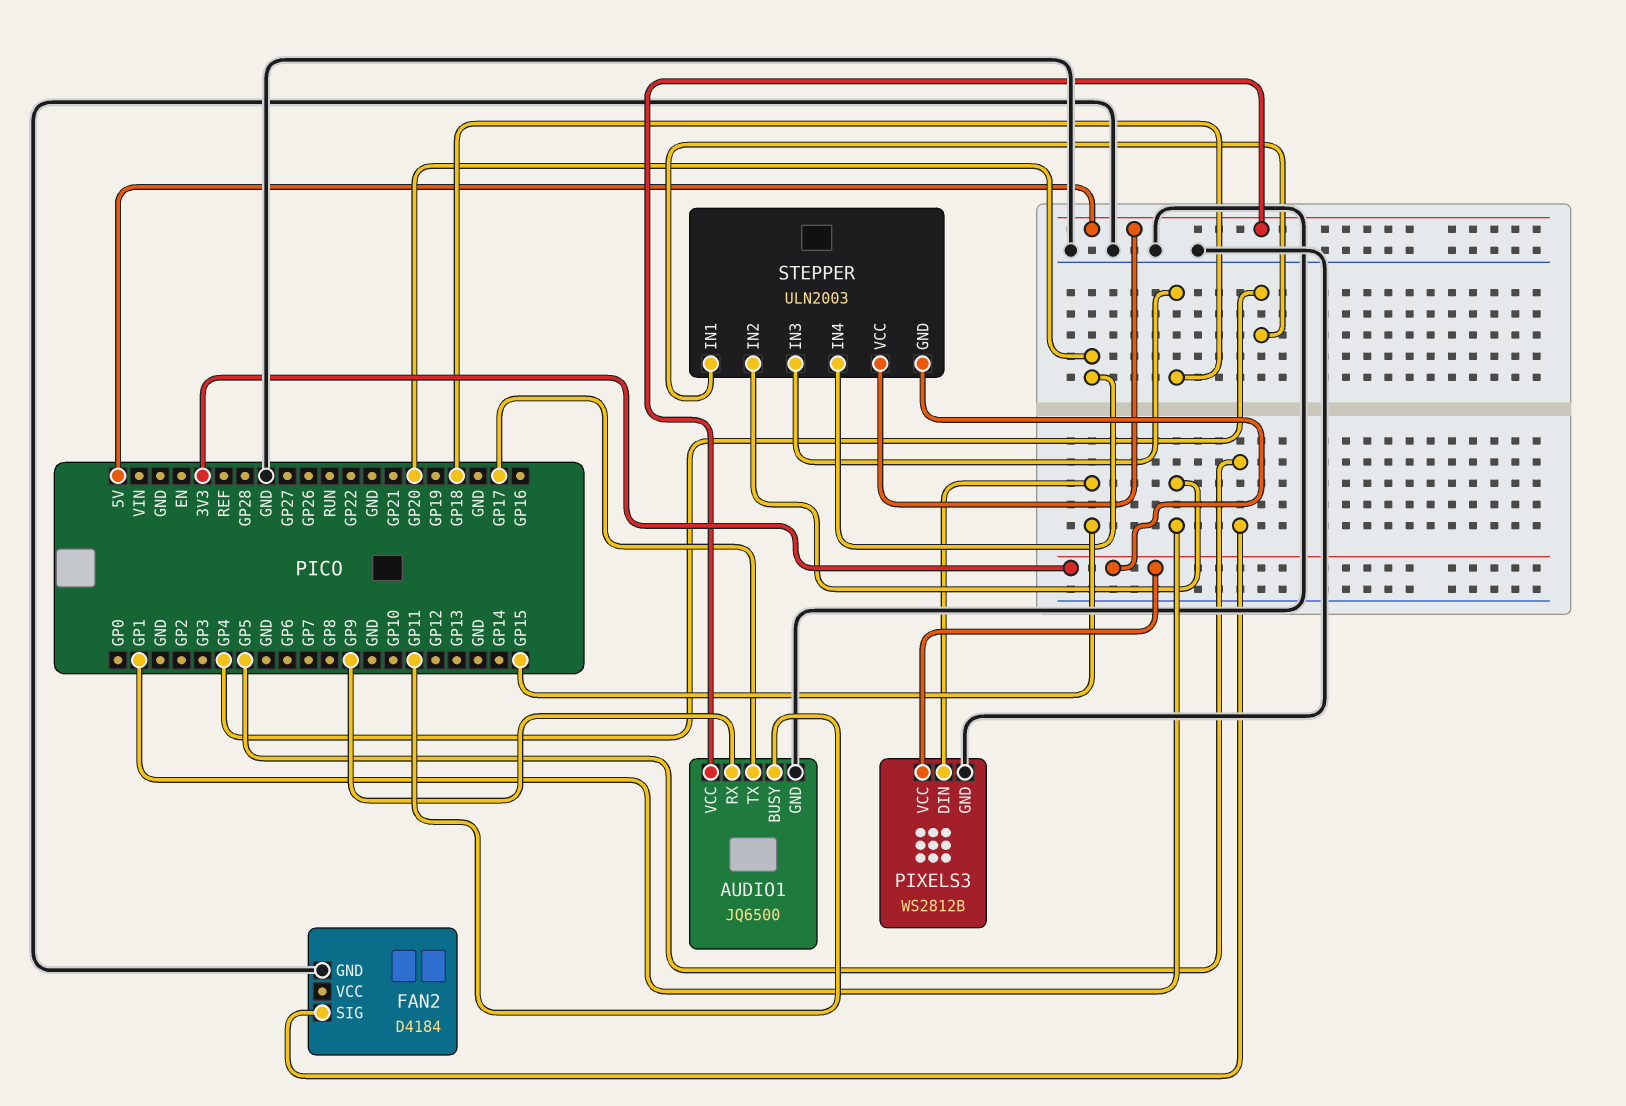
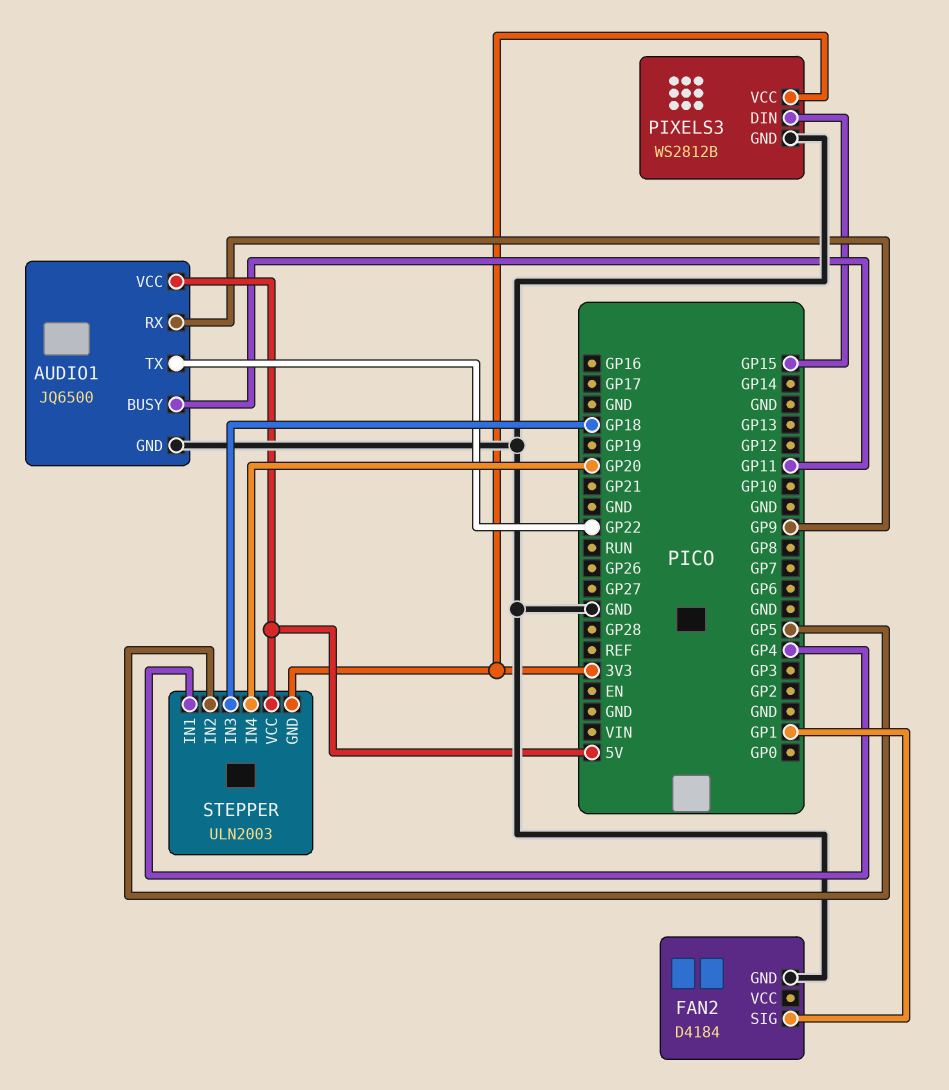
AUDIO1 pin TX: GP17 -> GP22
FAN2 pin SIG: GP5 -> GP1
STEPPER pin IN2: GP1 -> GP5

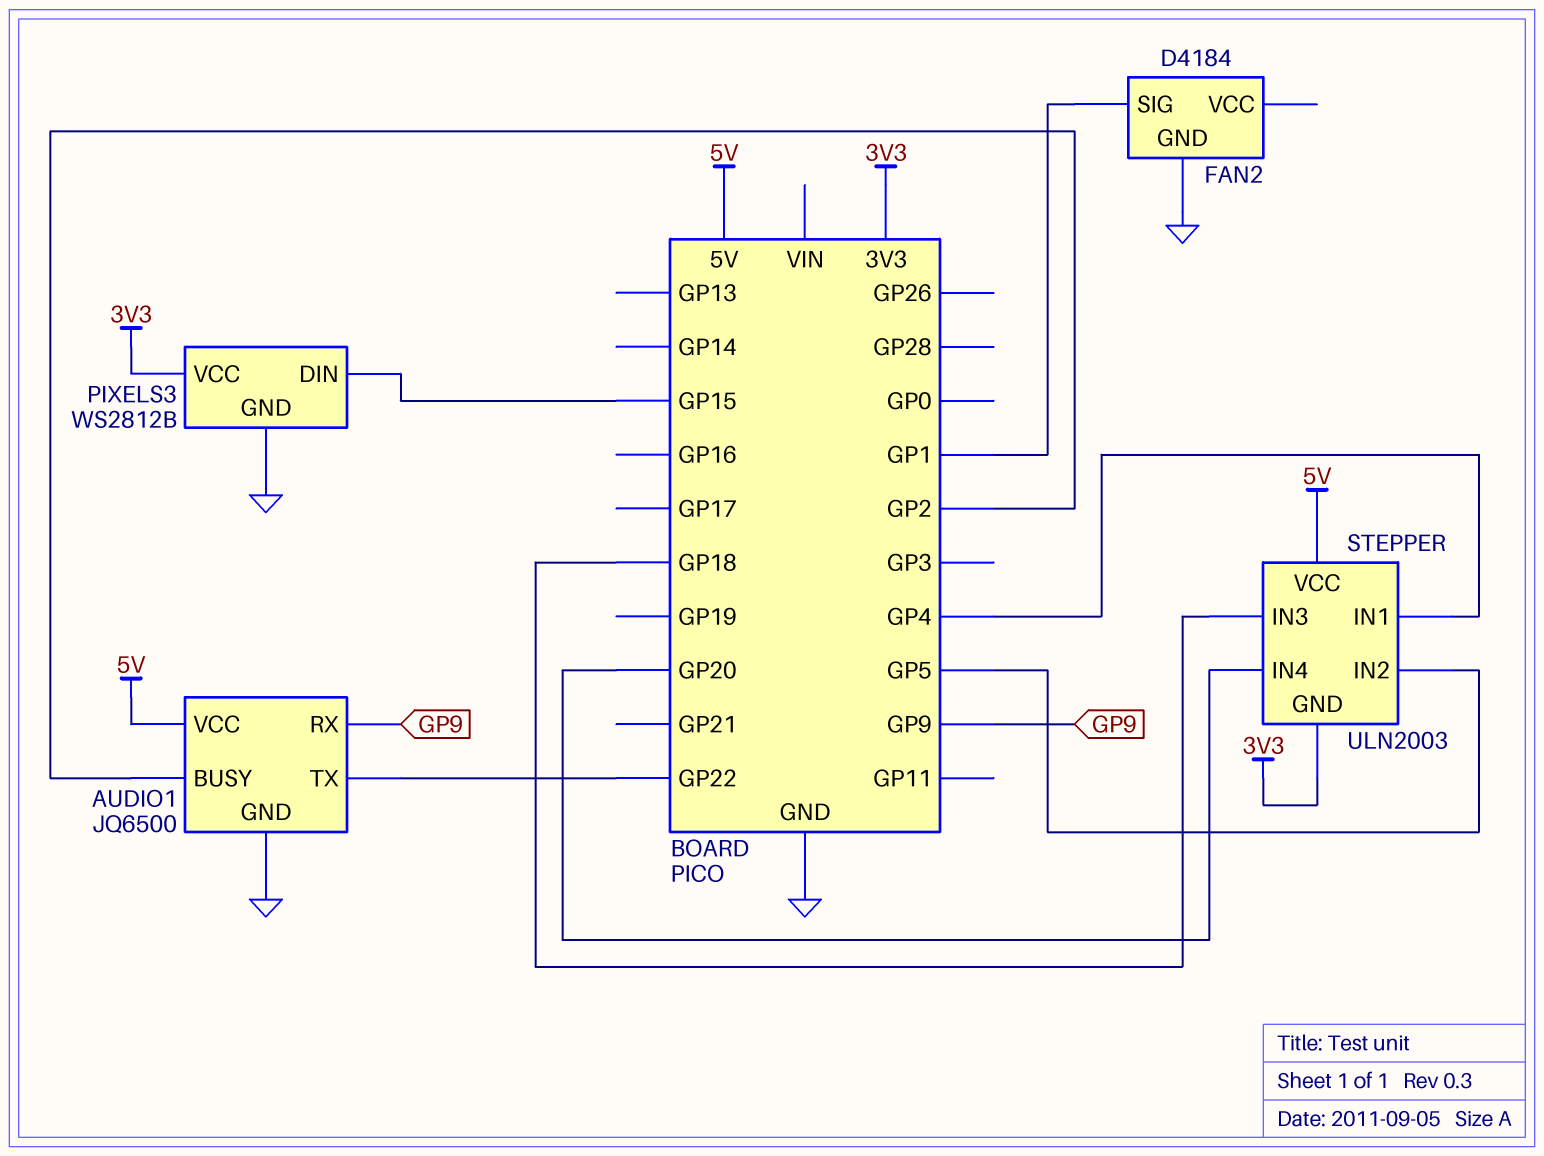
AUDIO1 pin BUSY: GP11 -> GP2

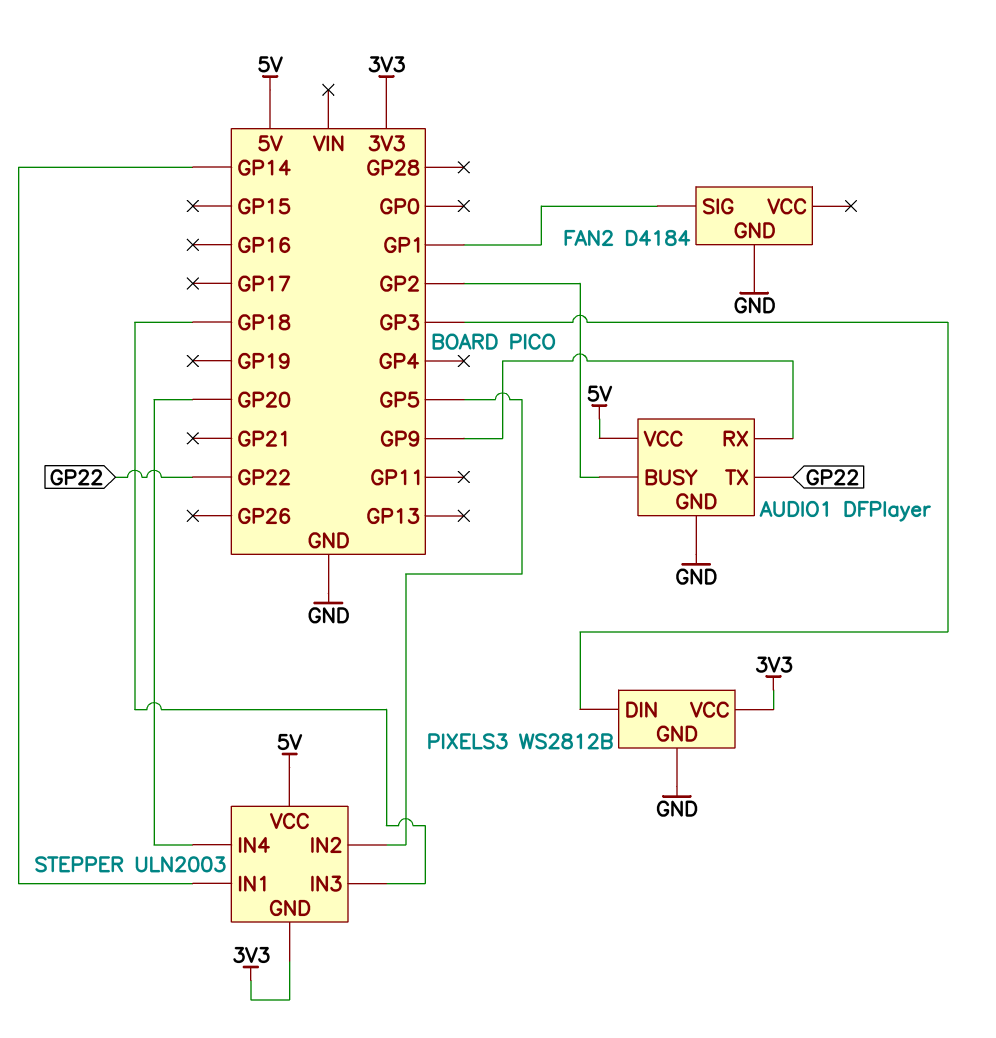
AUDIO1: JQ6500 -> DFPlayer
PIXELS3 pin DIN: GP15 -> GP3
STEPPER pin IN1: GP4 -> GP14

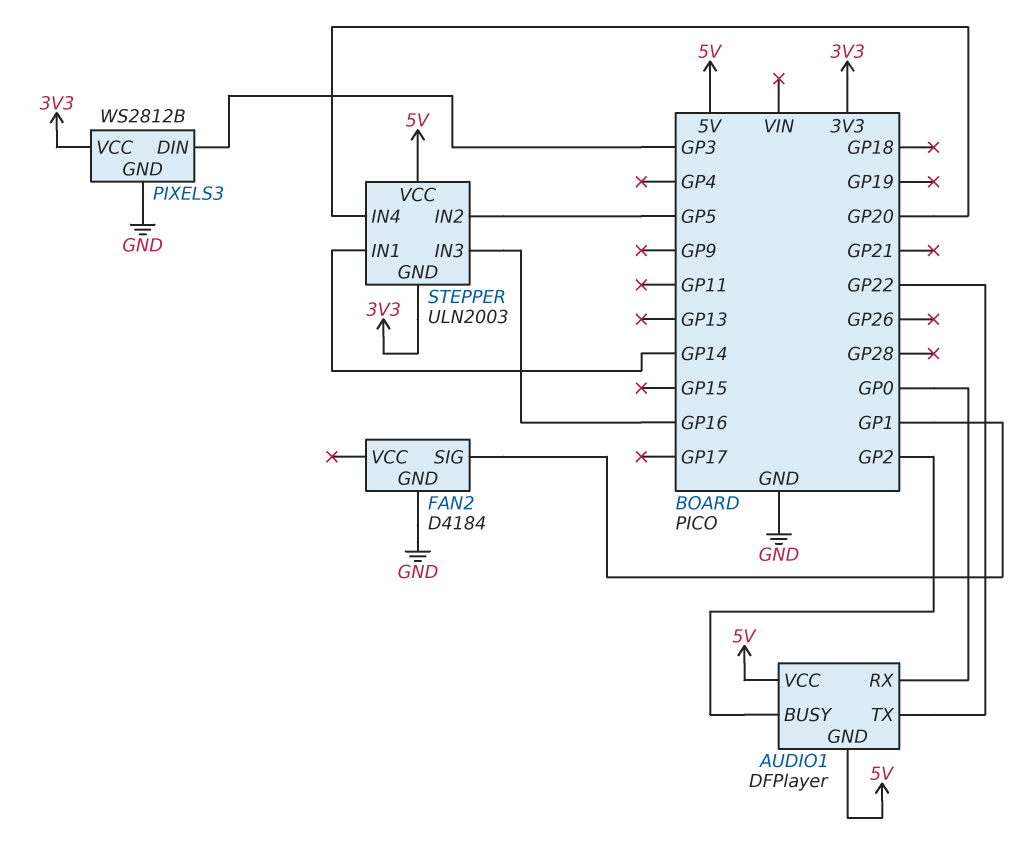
AUDIO1 pin GND: GND -> 5V
AUDIO1 pin RX: GP9 -> GP0
STEPPER pin IN3: GP18 -> GP16

